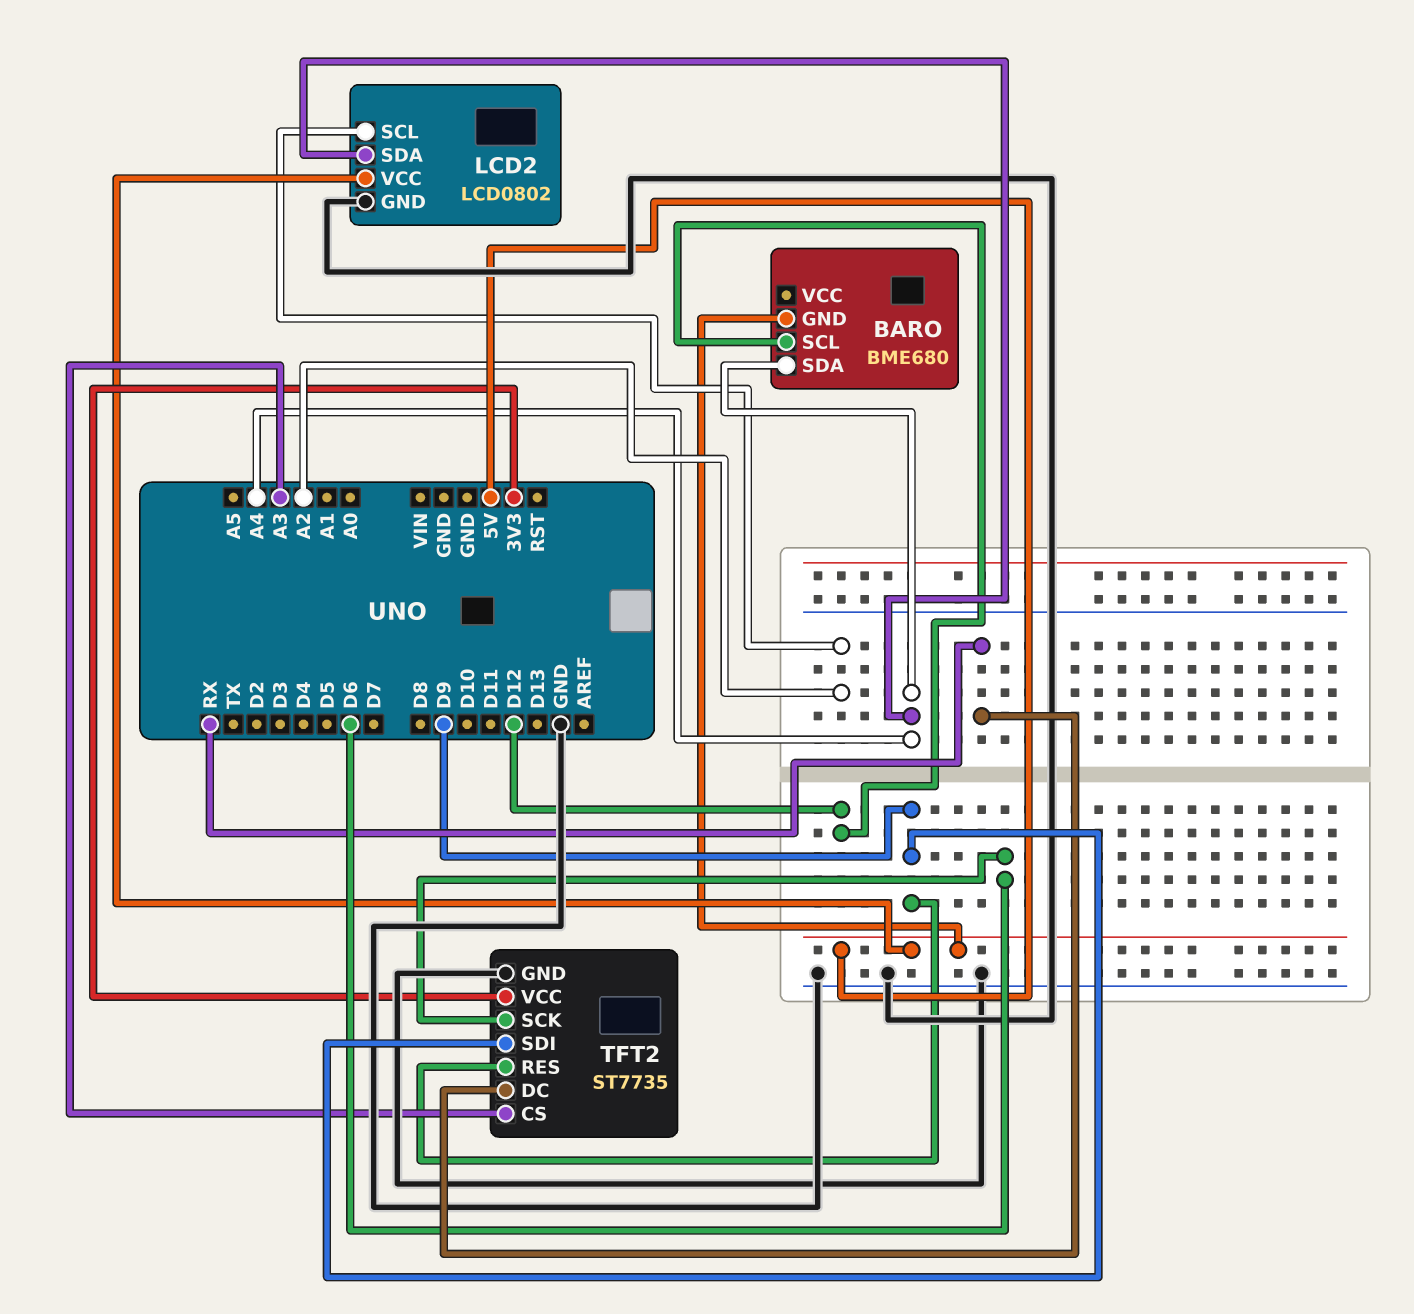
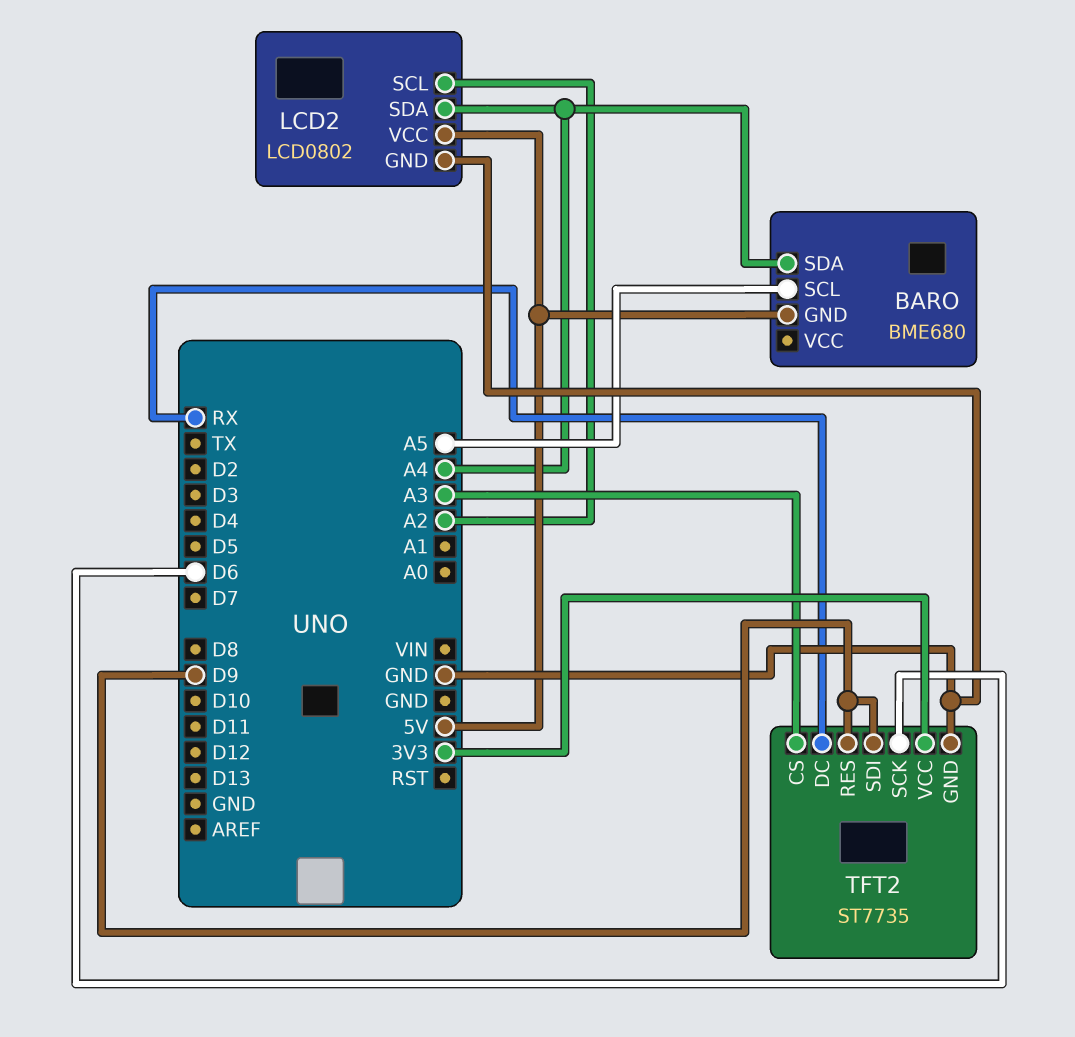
BARO pin SCL: D12 -> A5

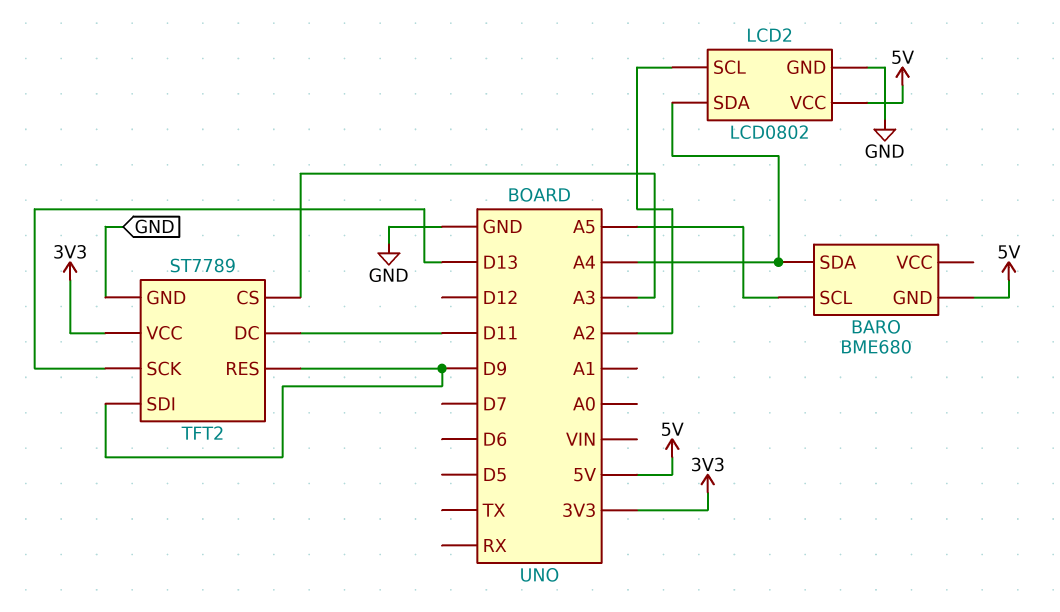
TFT2: ST7735 -> ST7789
TFT2 pin DC: RX -> D11
TFT2 pin SCK: D6 -> D13

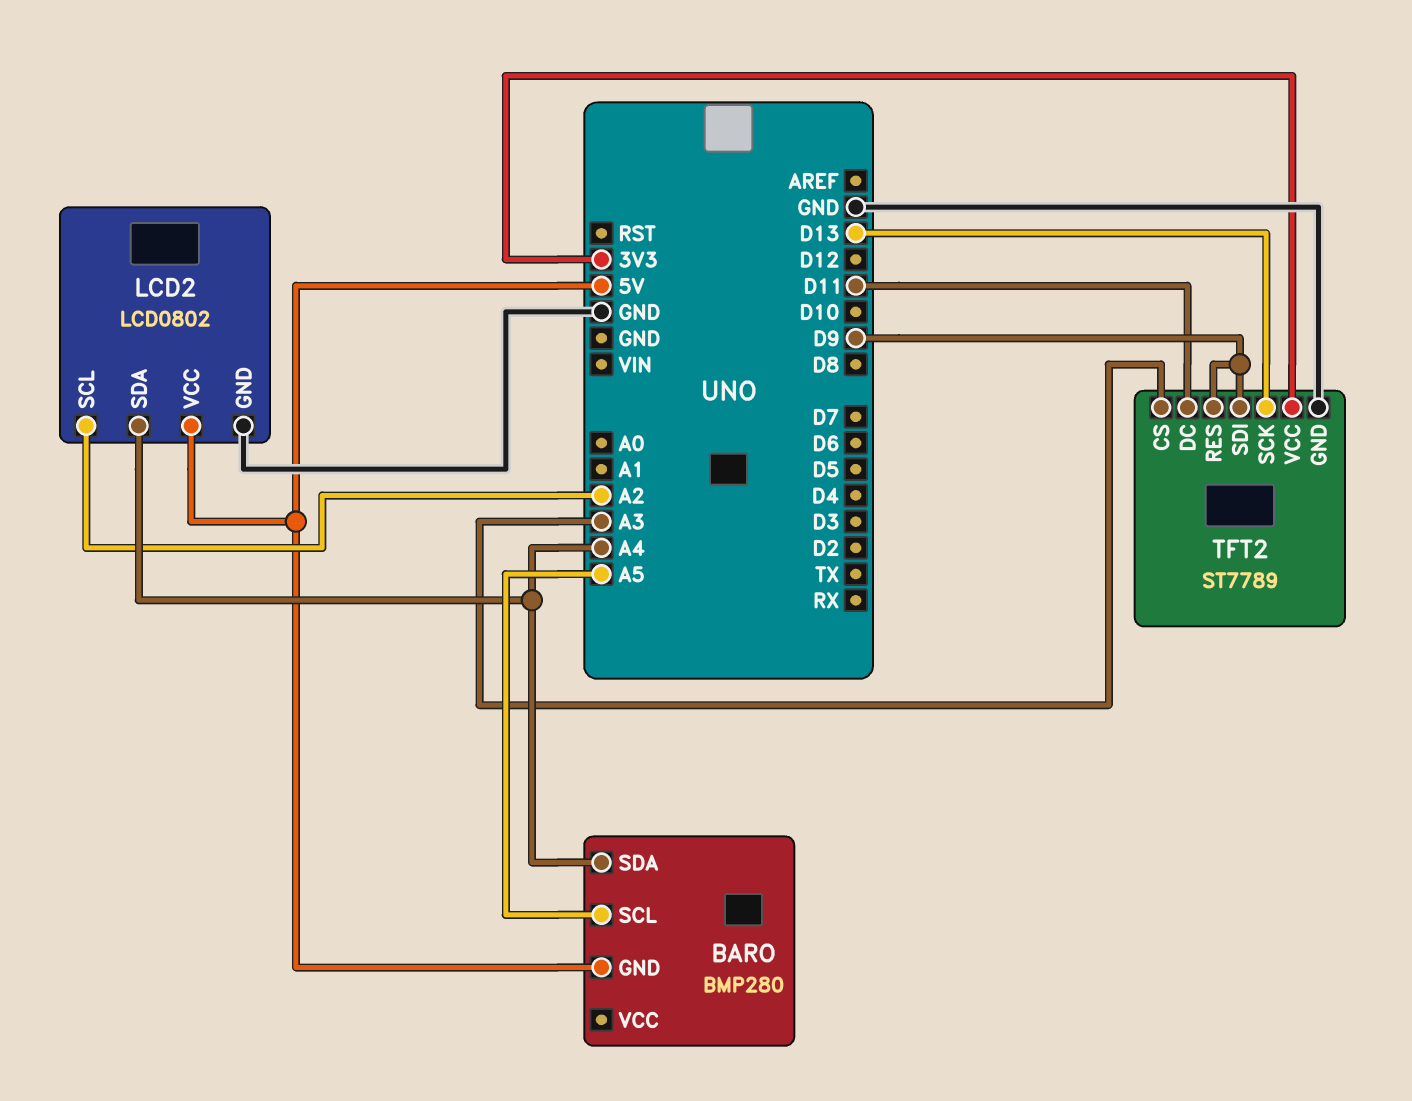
BARO: BME680 -> BMP280

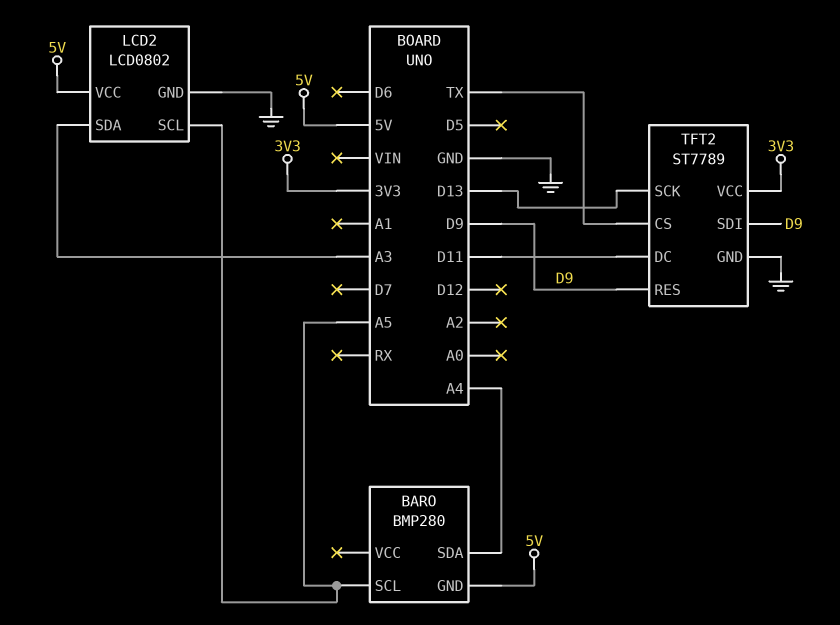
LCD2 pin SCL: A2 -> A5
LCD2 pin SDA: A4 -> A3
TFT2 pin CS: A3 -> TX

